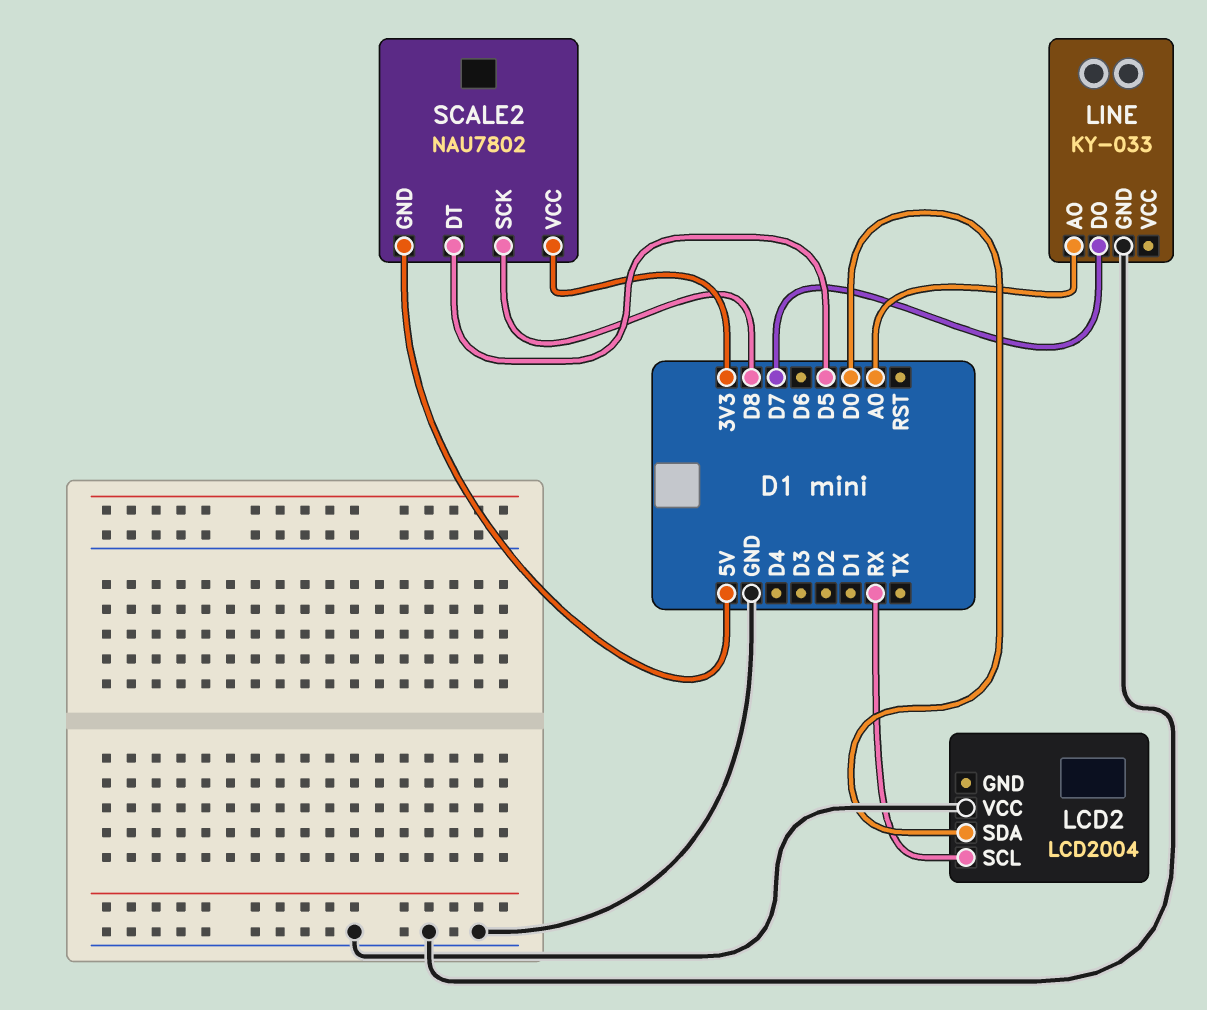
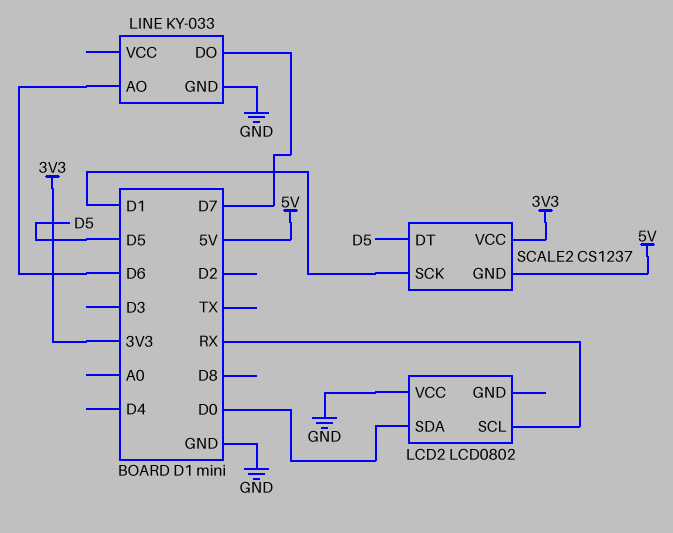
LCD2: LCD2004 -> LCD0802
LINE pin AO: A0 -> D6
SCALE2: NAU7802 -> CS1237
SCALE2 pin SCK: D8 -> D1

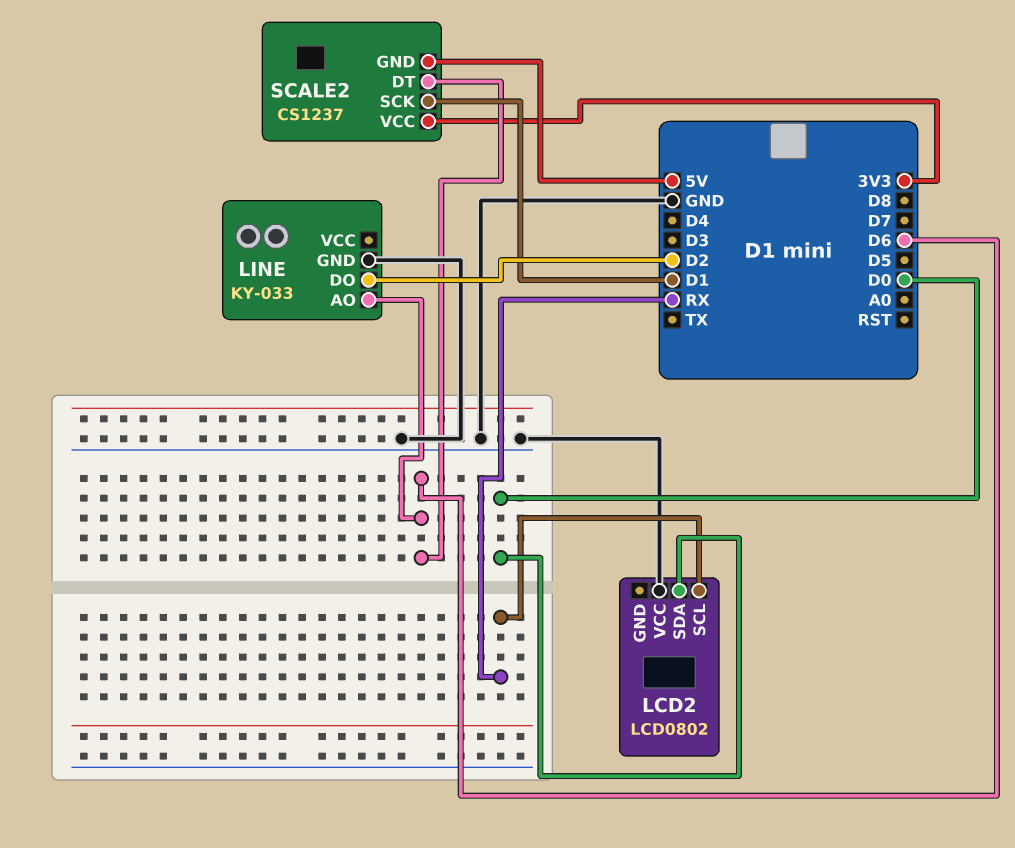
LINE pin DO: D7 -> D2
SCALE2 pin DT: D5 -> D6

